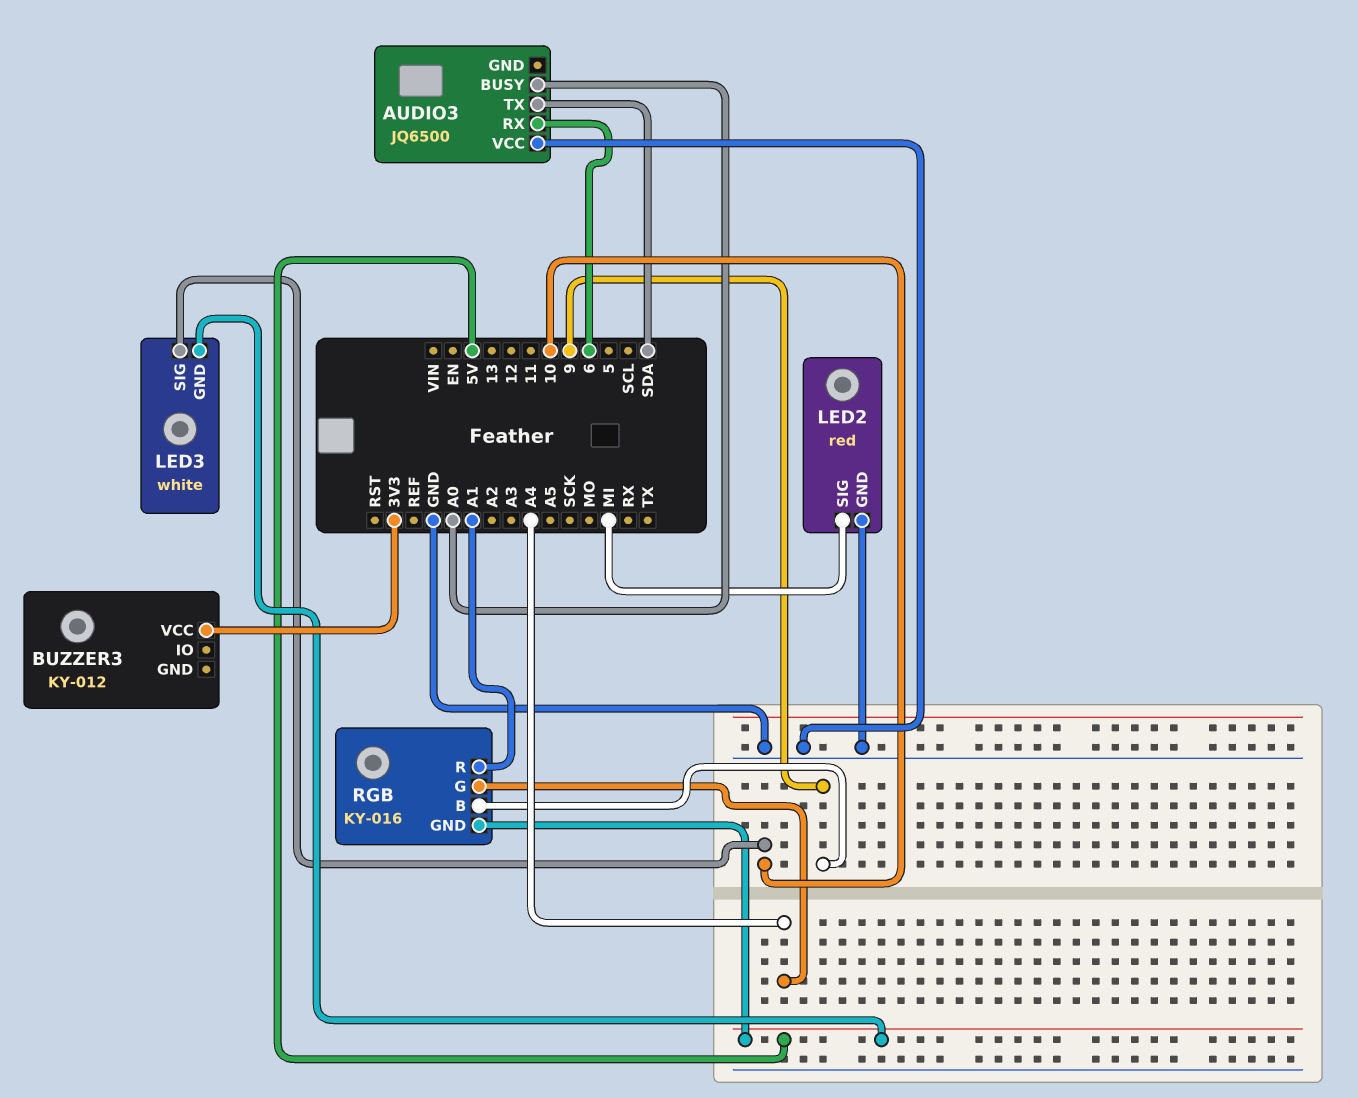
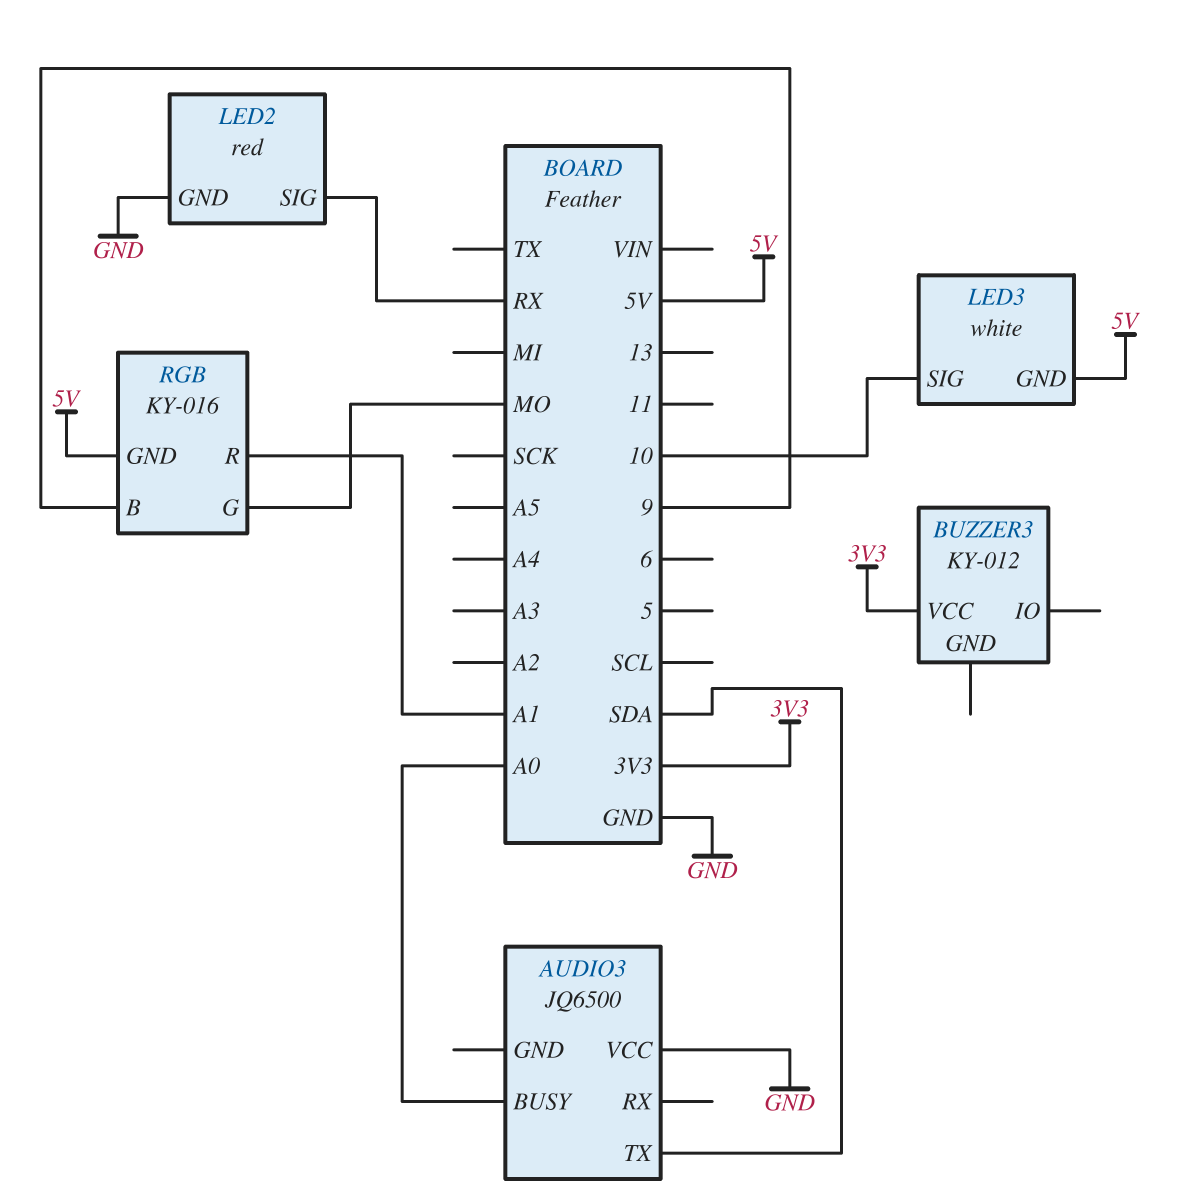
AUDIO3 pin RX: 6 -> none
LED2 pin SIG: MI -> RX
RGB pin G: A4 -> MO

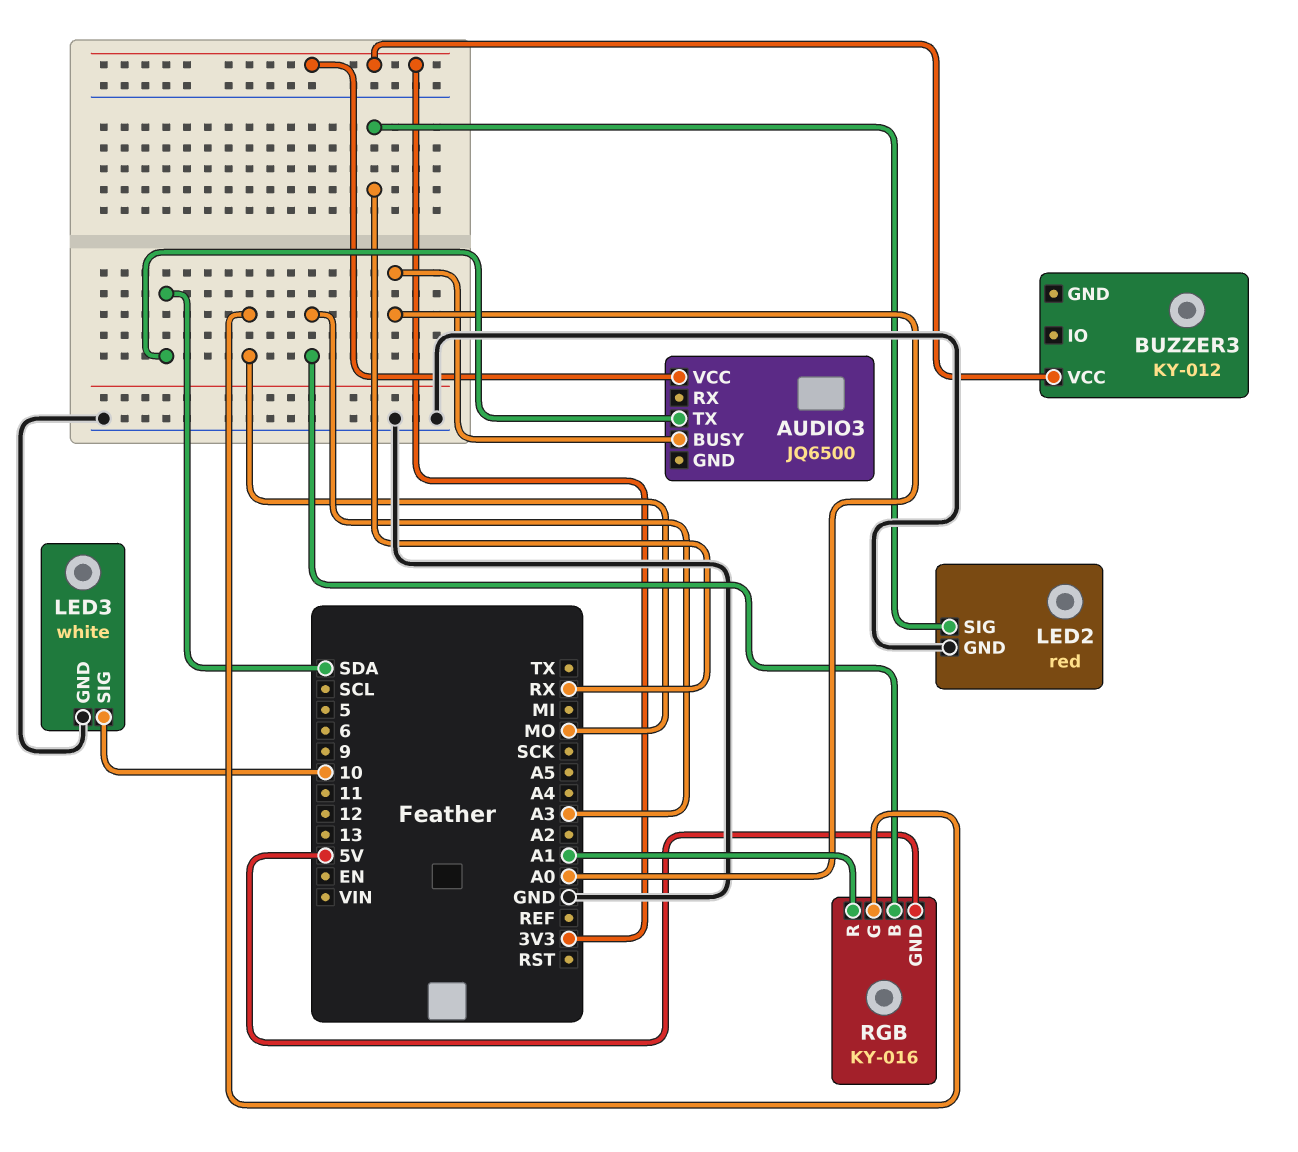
AUDIO3 pin VCC: GND -> 3V3
LED3 pin GND: 5V -> GND
RGB pin B: 9 -> A3

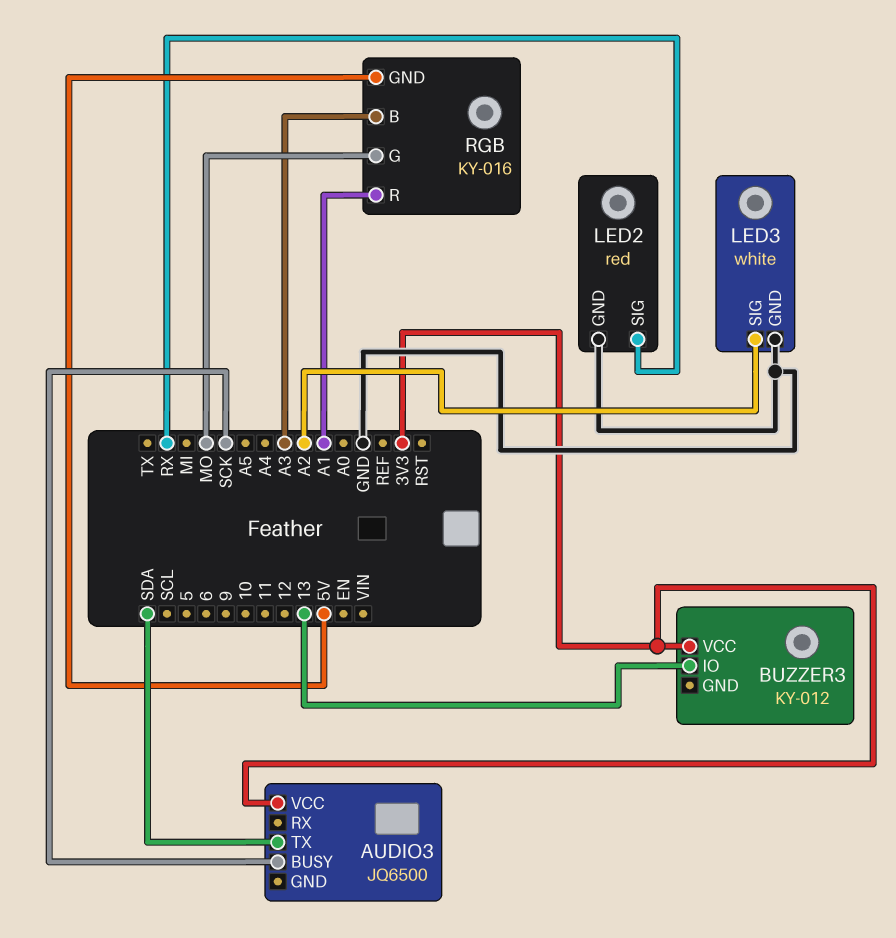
AUDIO3 pin BUSY: A0 -> SCK
BUZZER3 pin IO: none -> 13
LED3 pin SIG: 10 -> A2

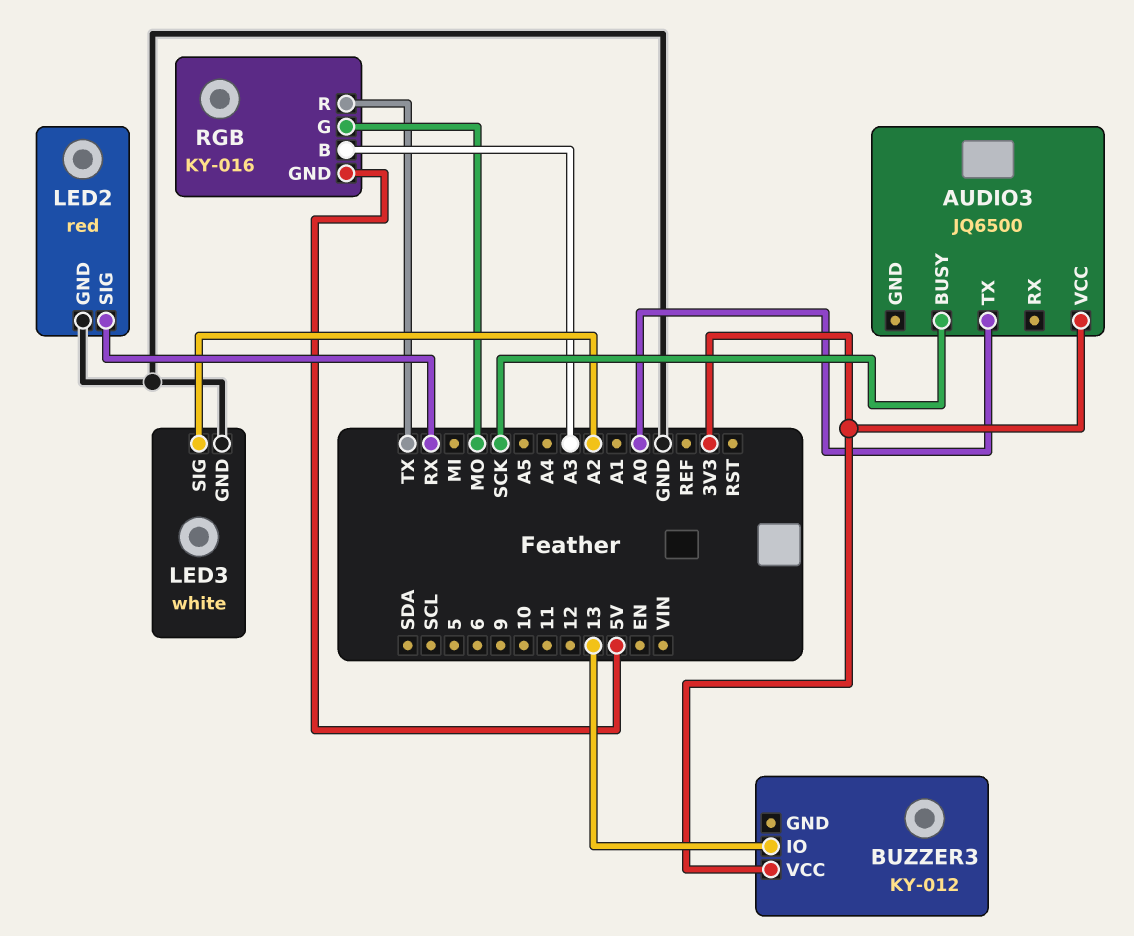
AUDIO3 pin TX: SDA -> A0
RGB pin R: A1 -> TX

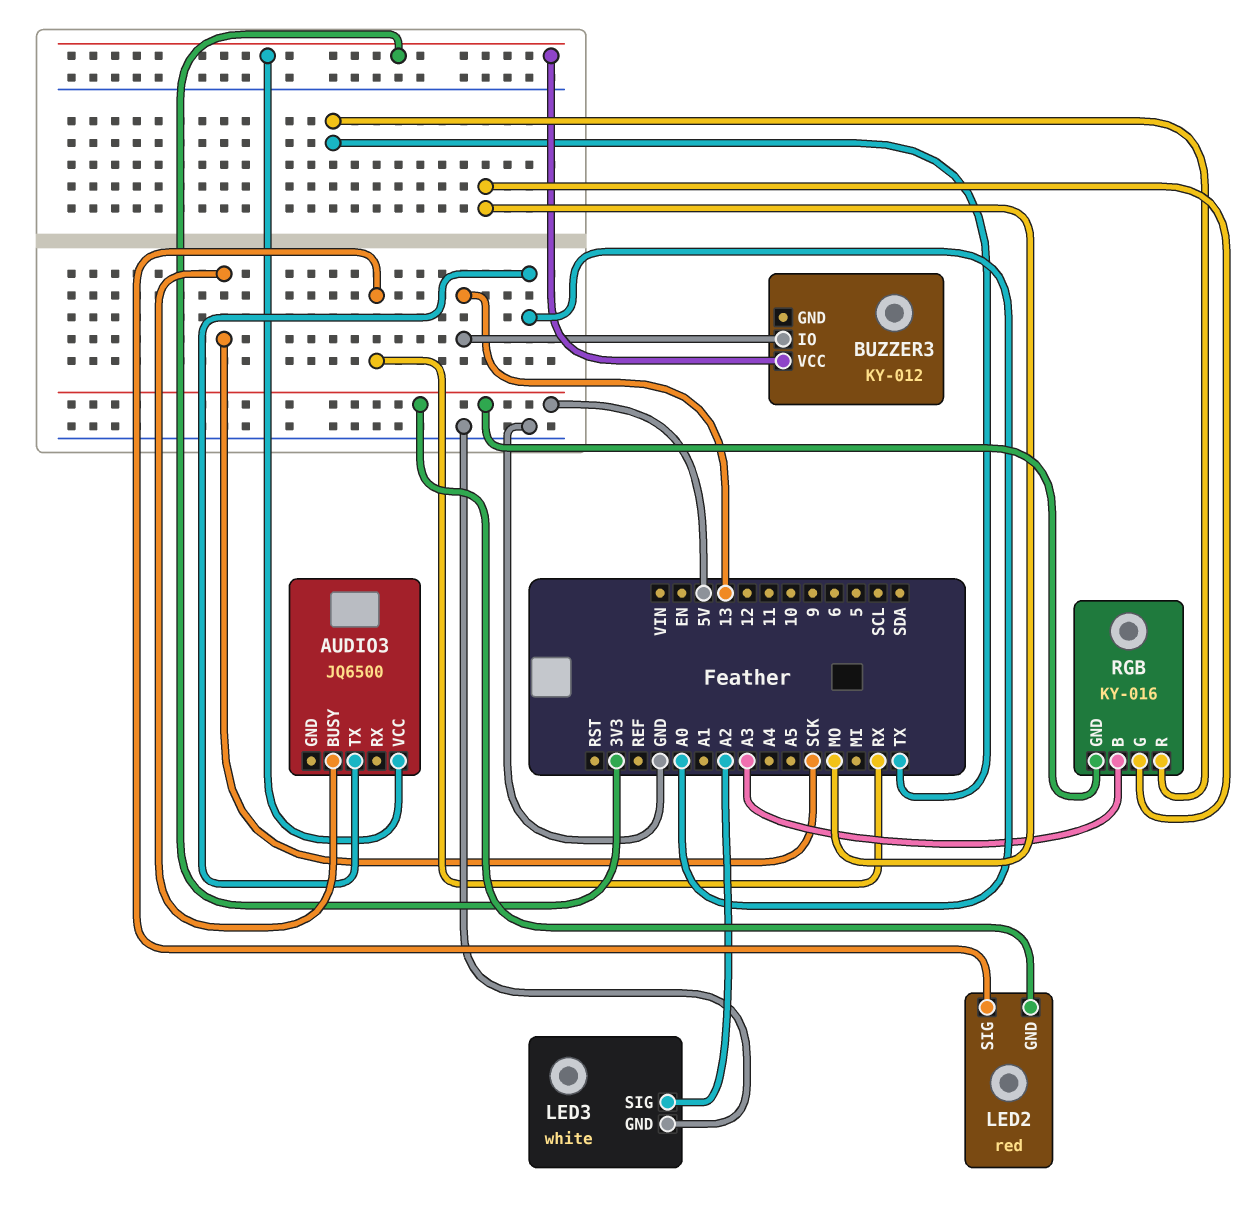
LED2 pin GND: GND -> 5V

